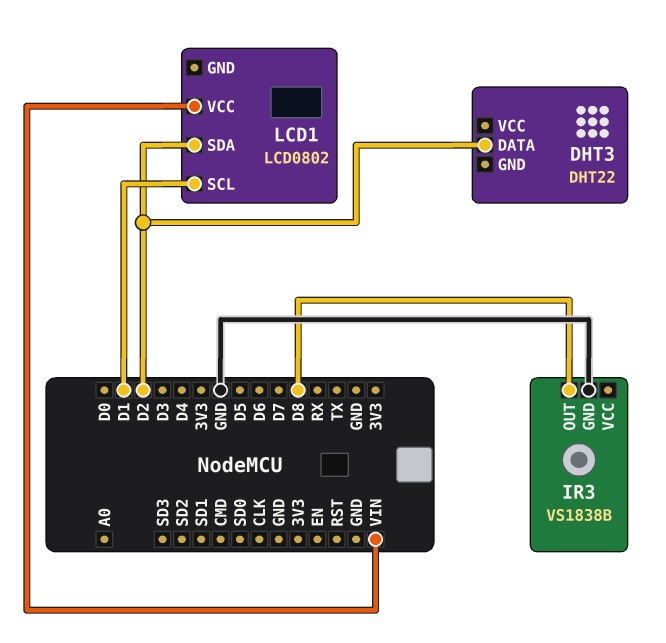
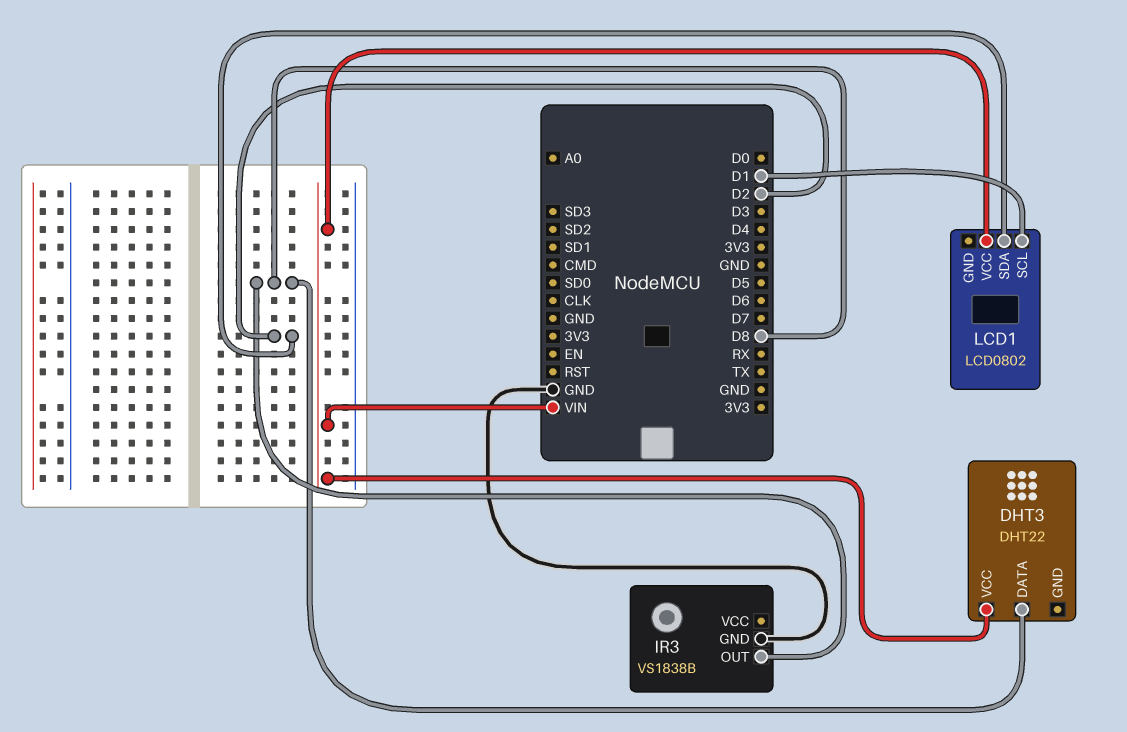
DHT3 pin DATA: D2 -> D8
DHT3 pin VCC: none -> VIN

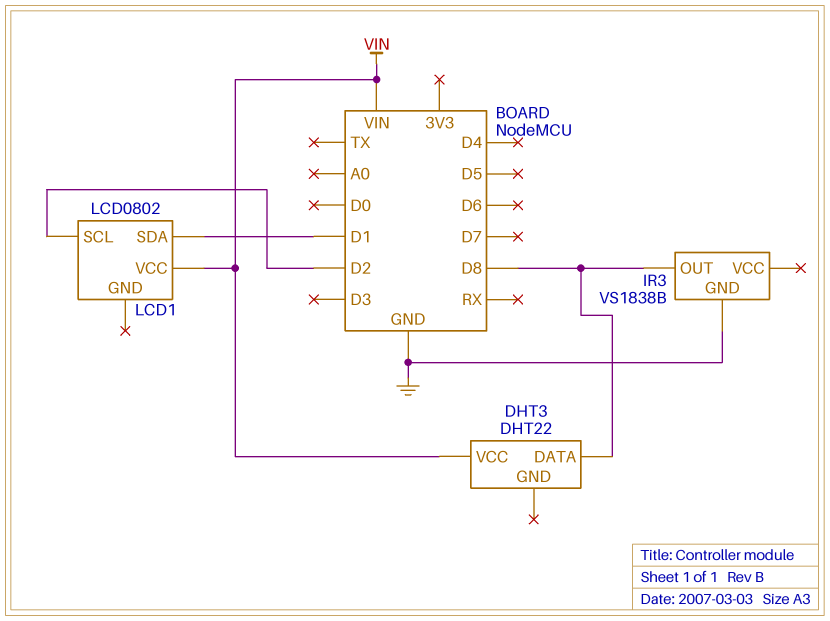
LCD1 pin SCL: D1 -> D2
LCD1 pin SDA: D2 -> D1

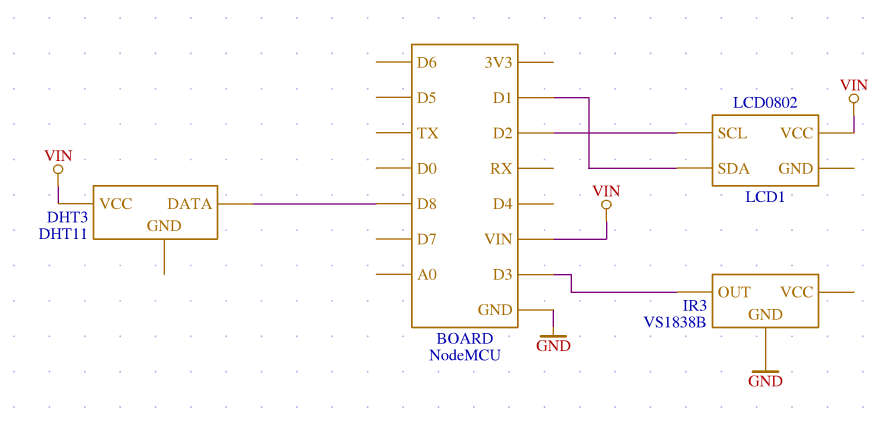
DHT3: DHT22 -> DHT11
IR3 pin OUT: D8 -> D3

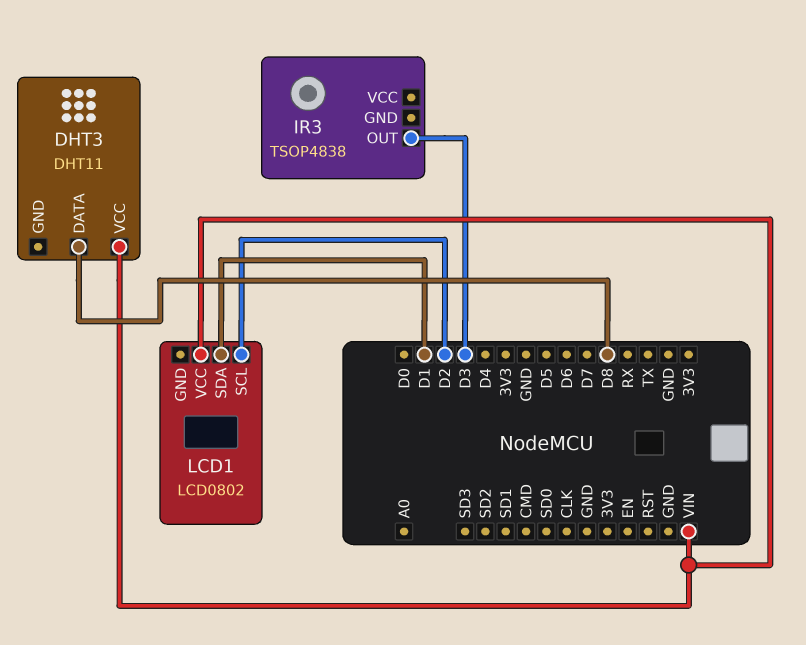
IR3: VS1838B -> TSOP4838
IR3 pin GND: GND -> none

